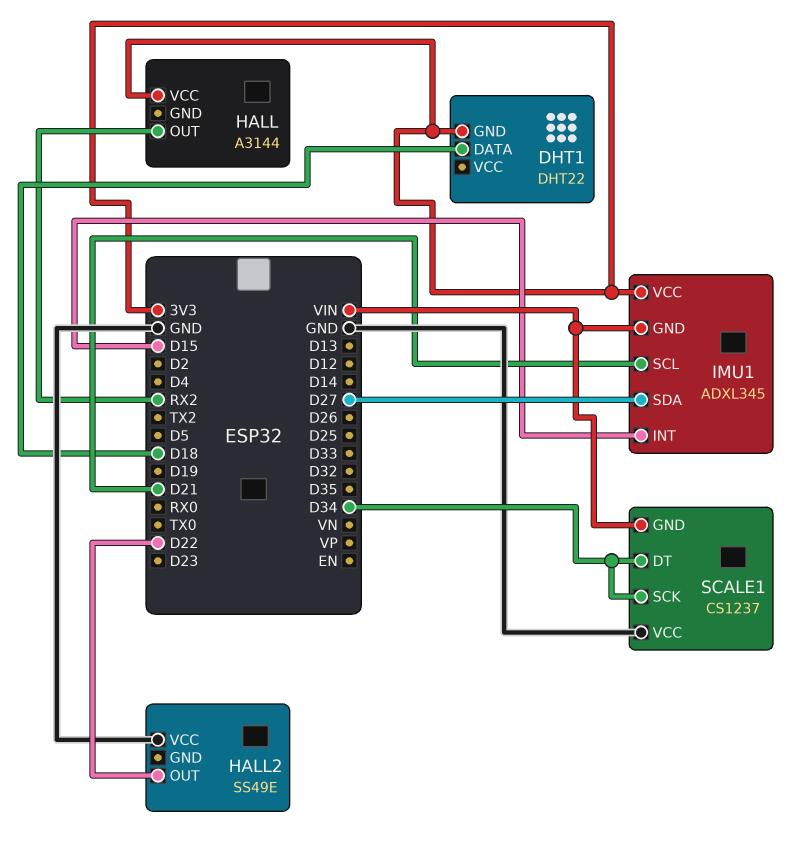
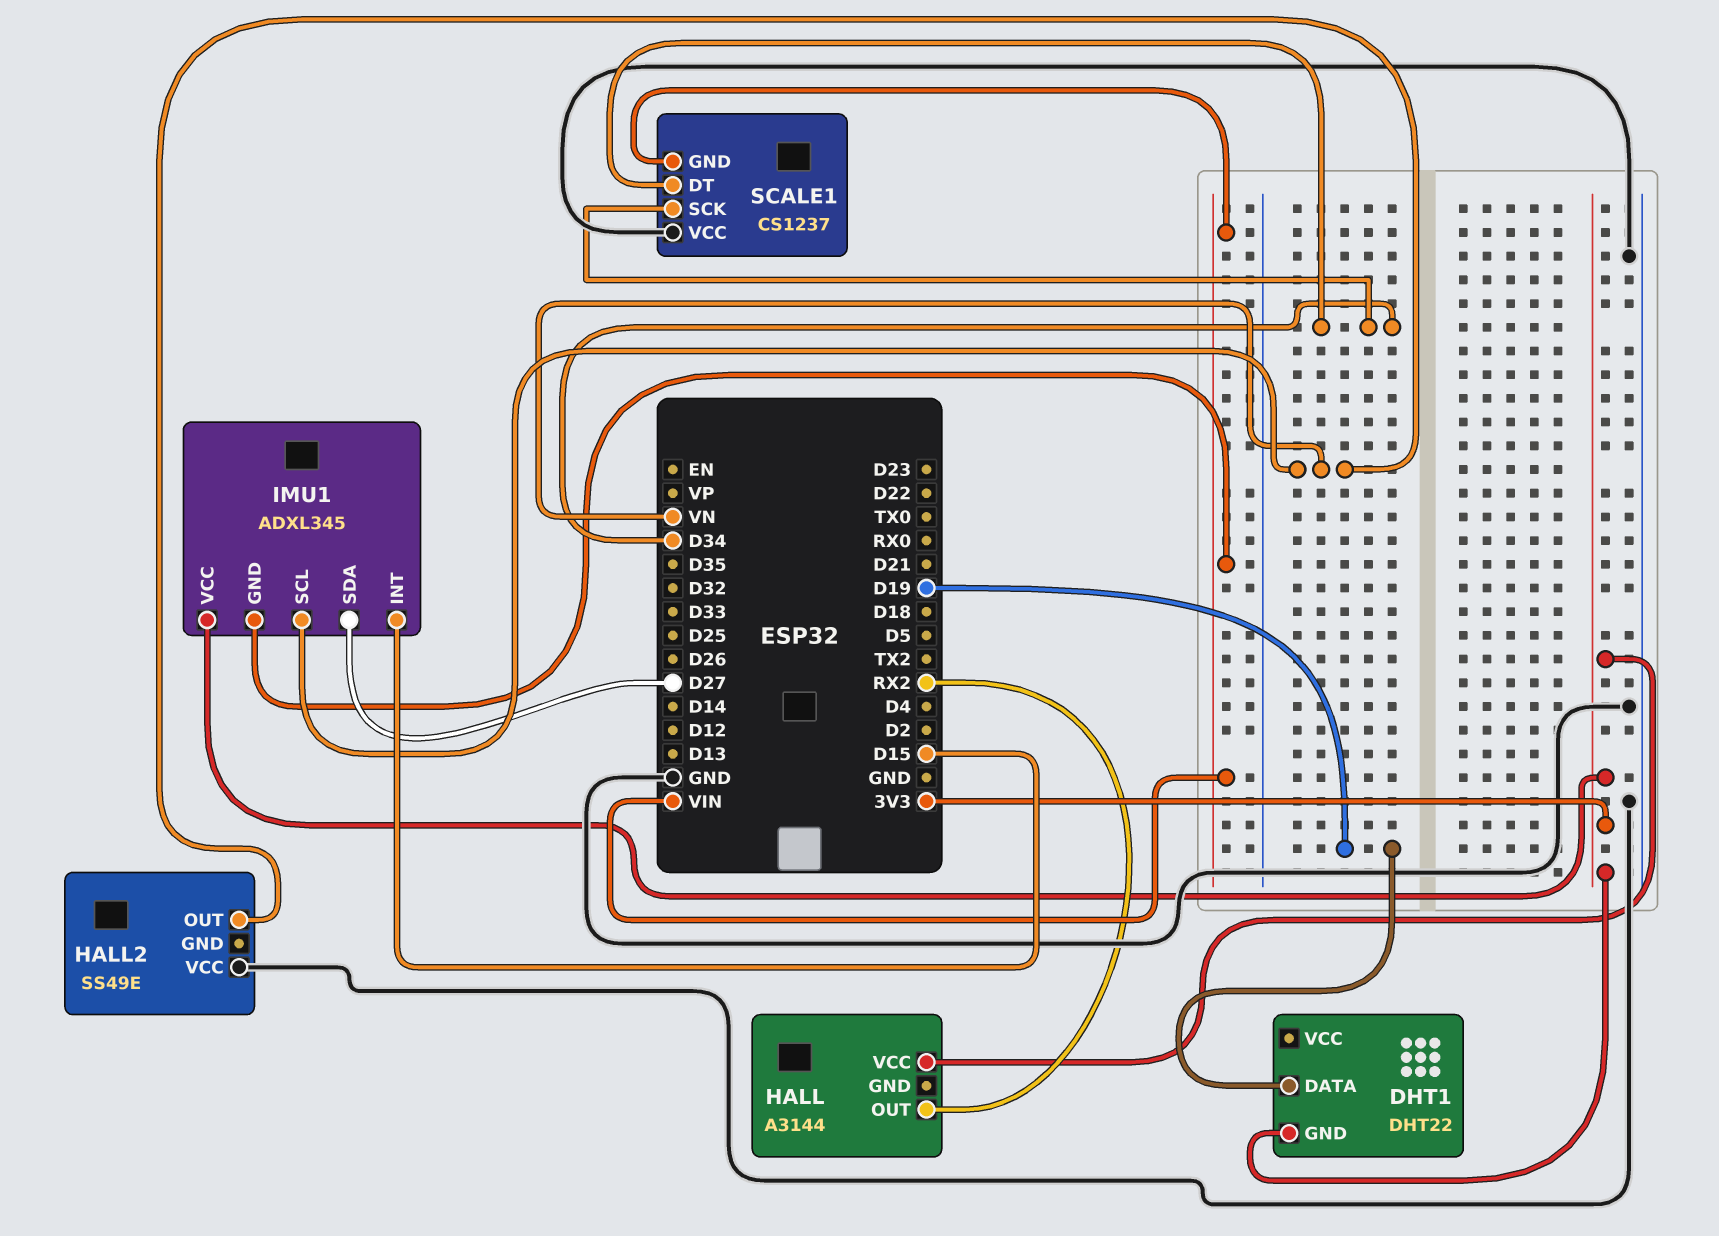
DHT1 pin DATA: D18 -> D19
HALL2 pin OUT: D22 -> VN
IMU1 pin SCL: D21 -> VN

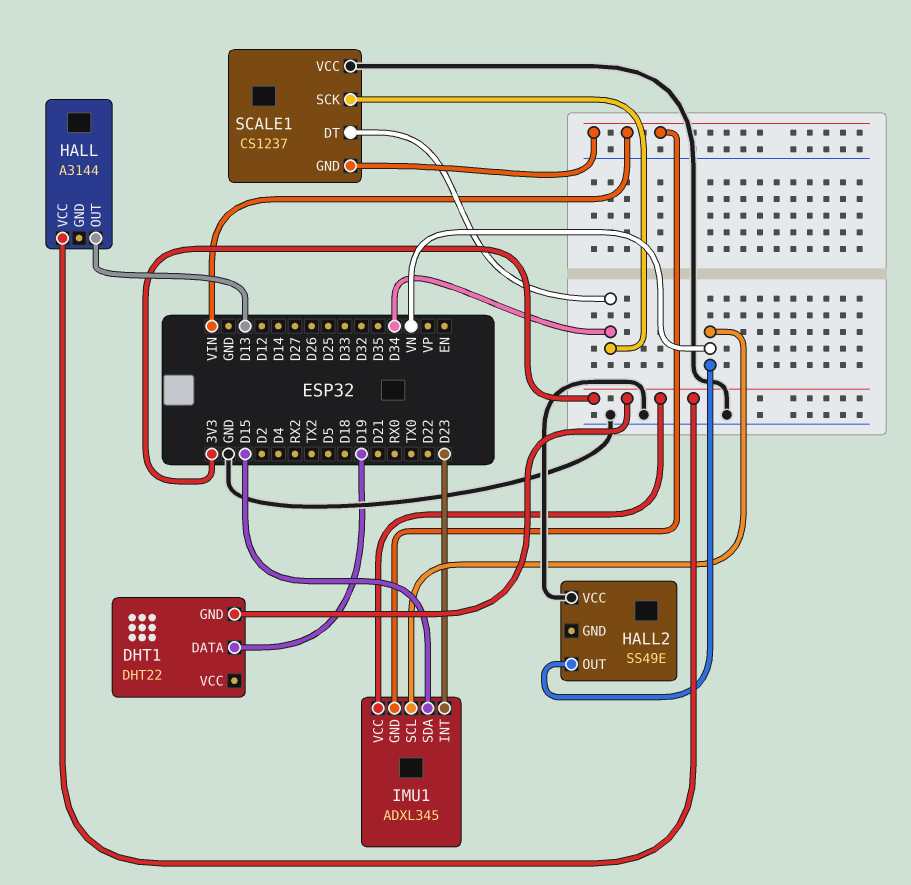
HALL pin OUT: RX2 -> D13
IMU1 pin INT: D15 -> D23
IMU1 pin SDA: D27 -> D15

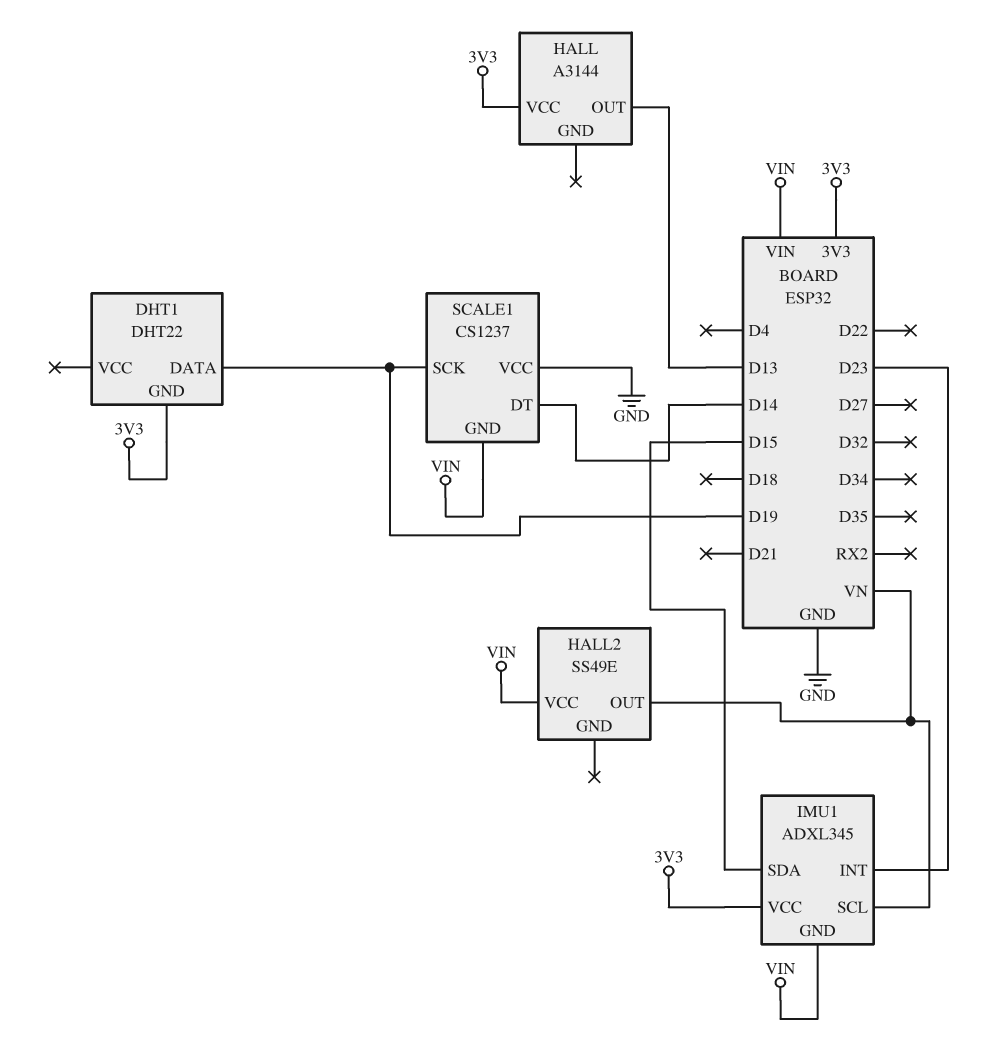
HALL2 pin VCC: GND -> VIN
SCALE1 pin DT: D34 -> D14
SCALE1 pin SCK: D34 -> D19

